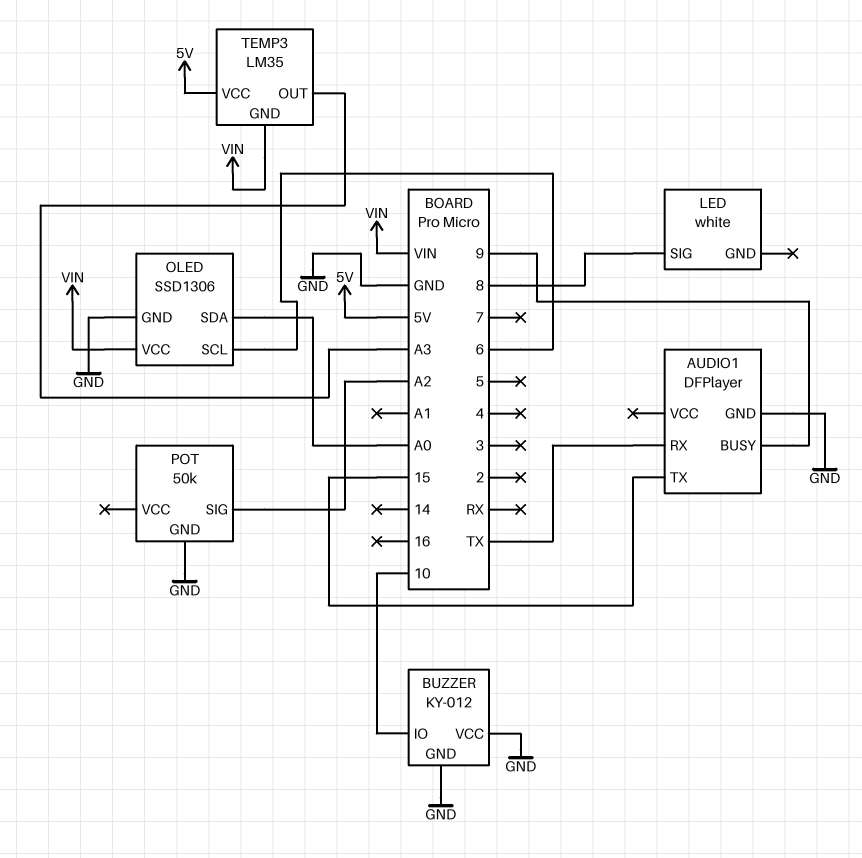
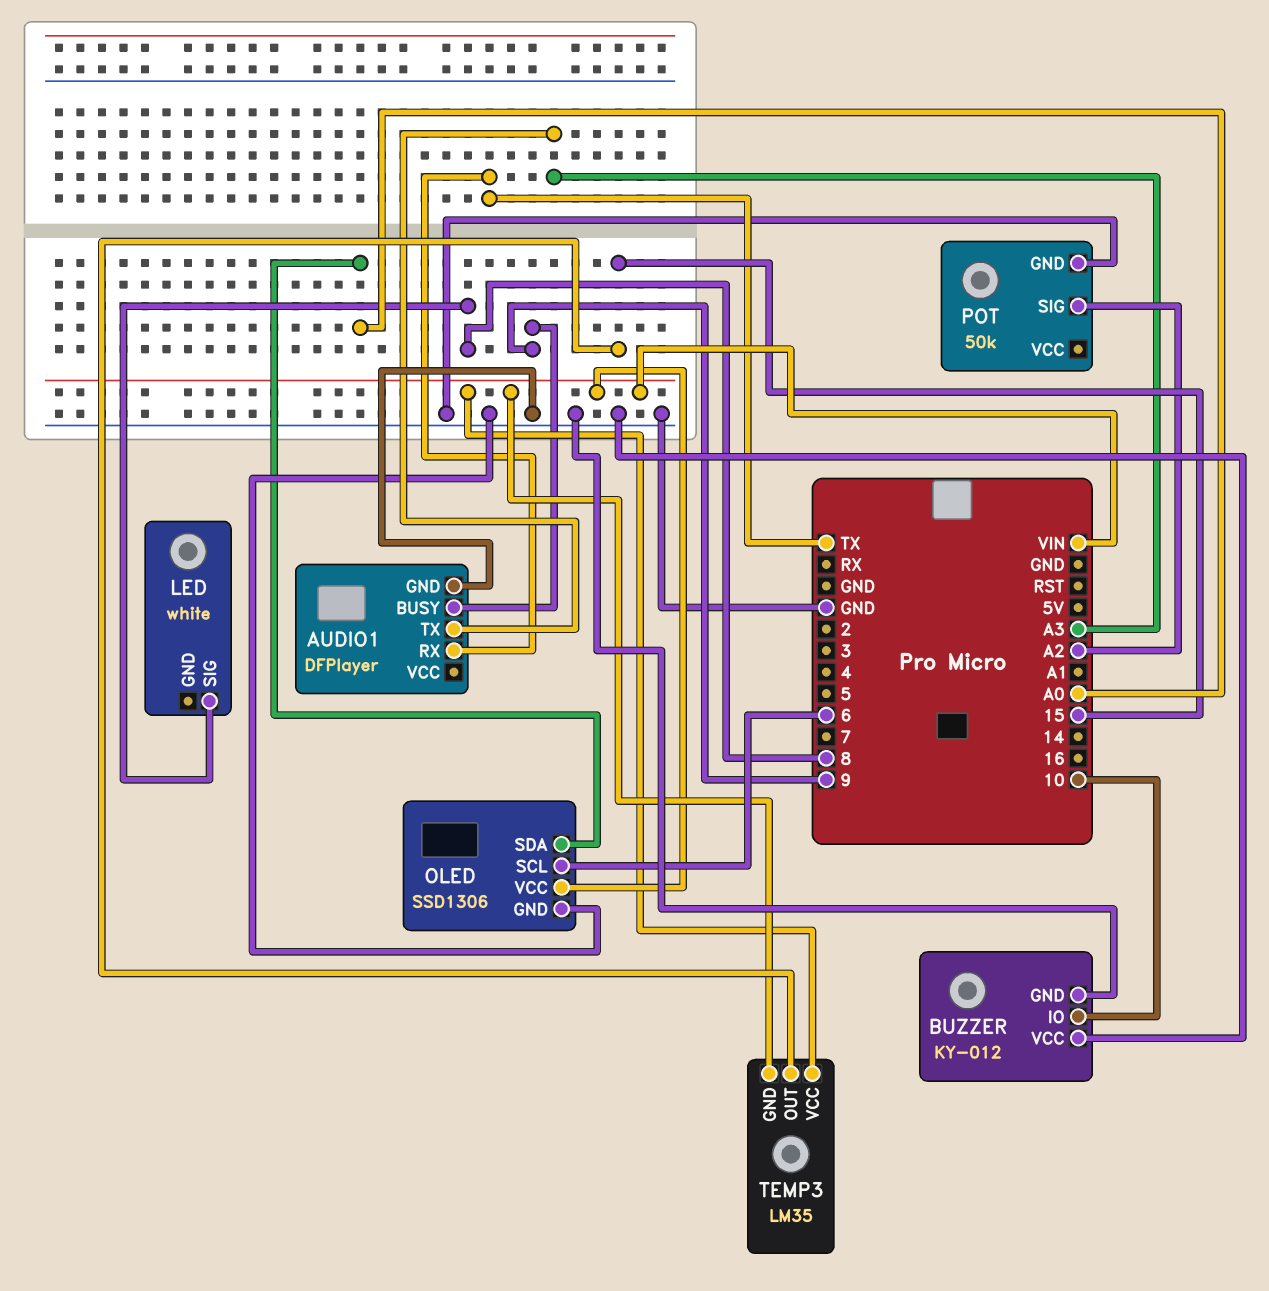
AUDIO1 pin TX: 15 -> A3
TEMP3 pin OUT: A3 -> 15
TEMP3 pin VCC: 5V -> VIN

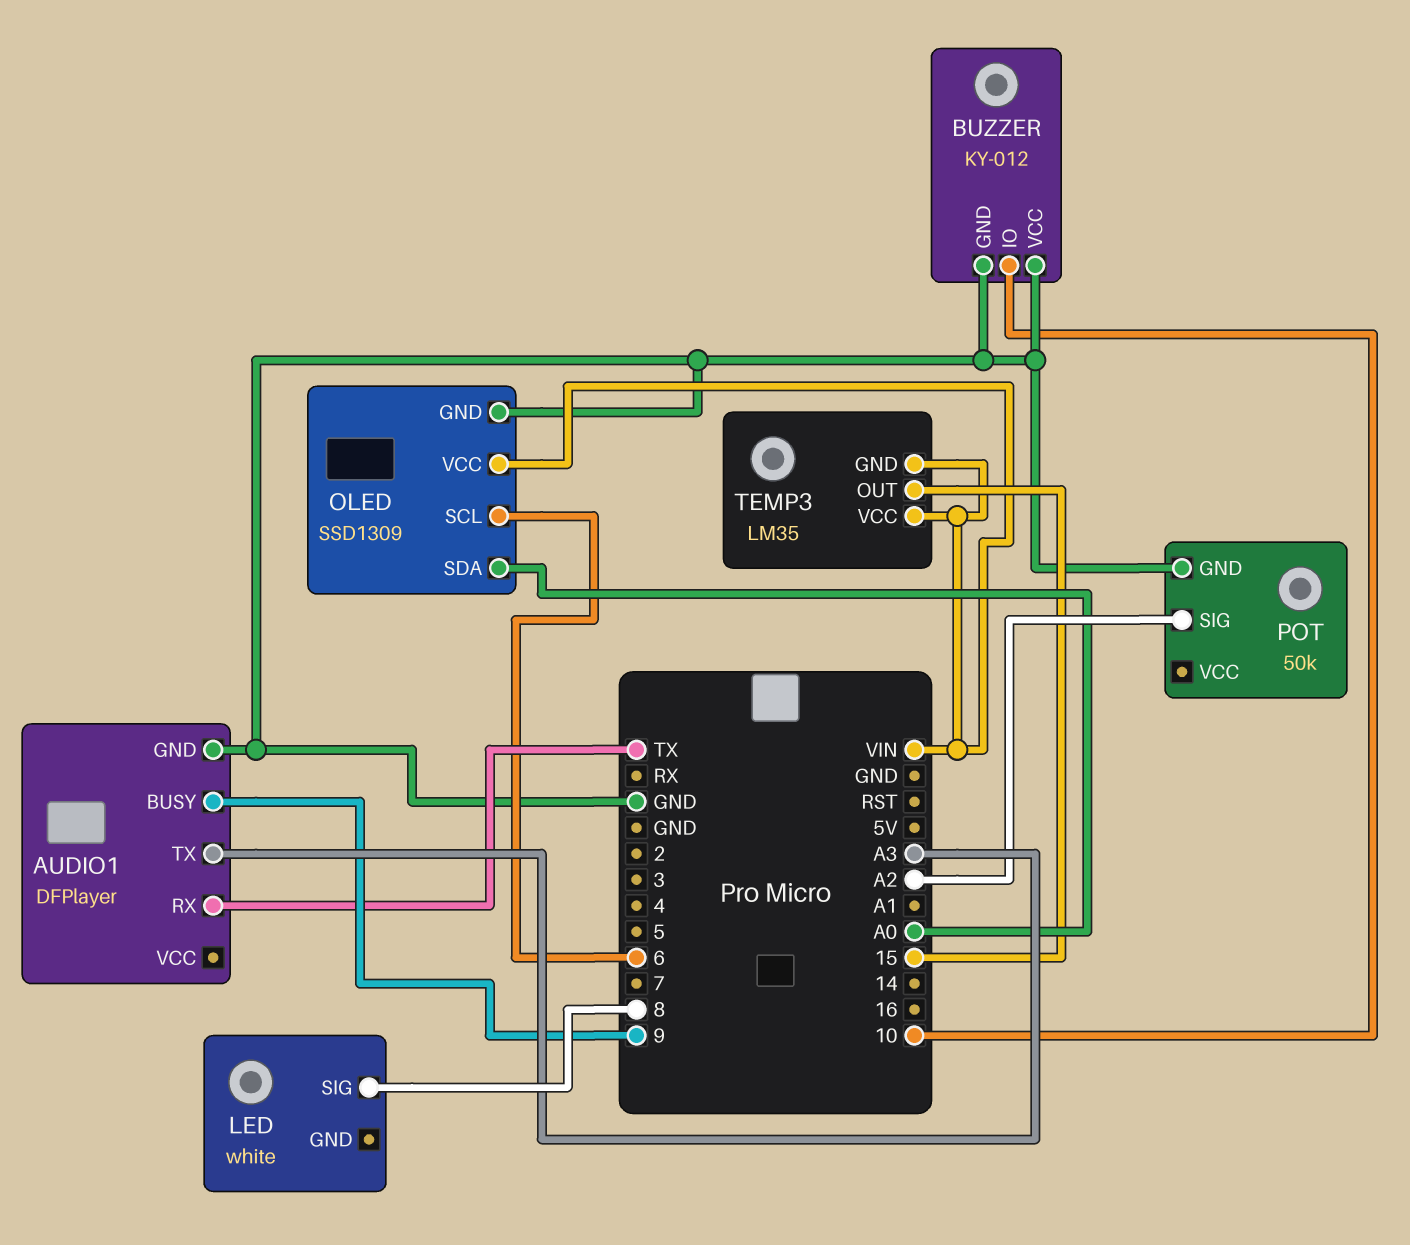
OLED: SSD1306 -> SSD1309

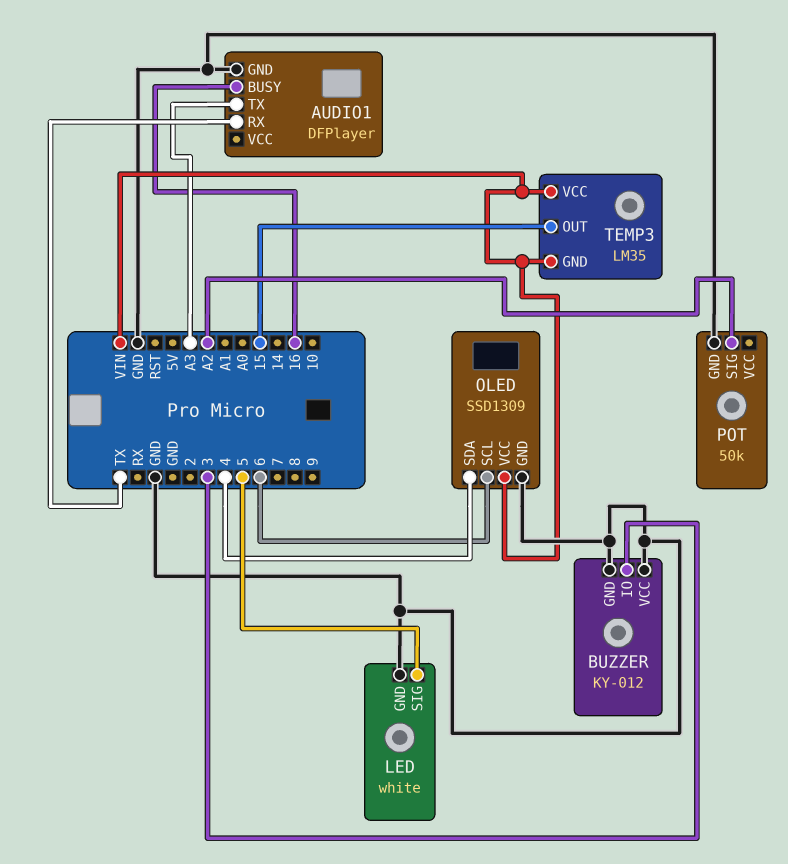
AUDIO1 pin BUSY: 9 -> 16
BUZZER pin IO: 10 -> 3
LED pin GND: none -> GND
LED pin SIG: 8 -> 5
OLED pin SDA: A0 -> 4

